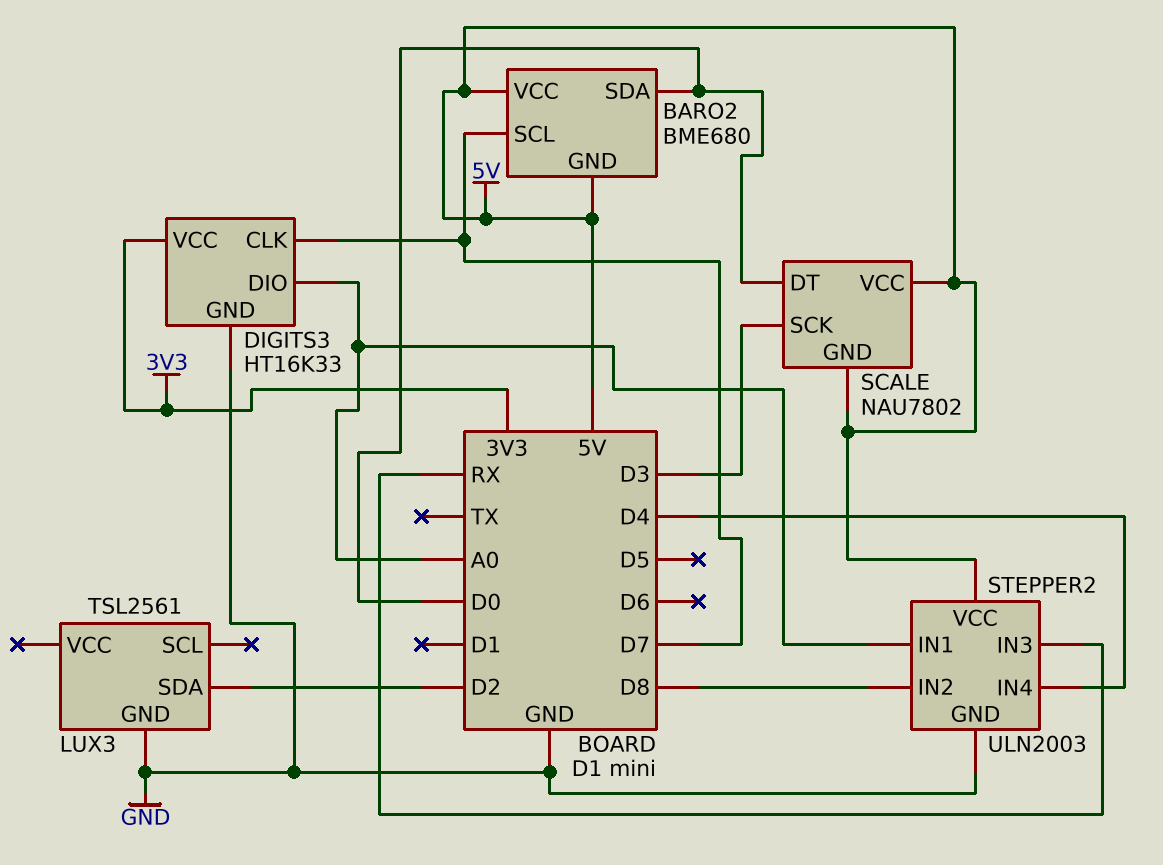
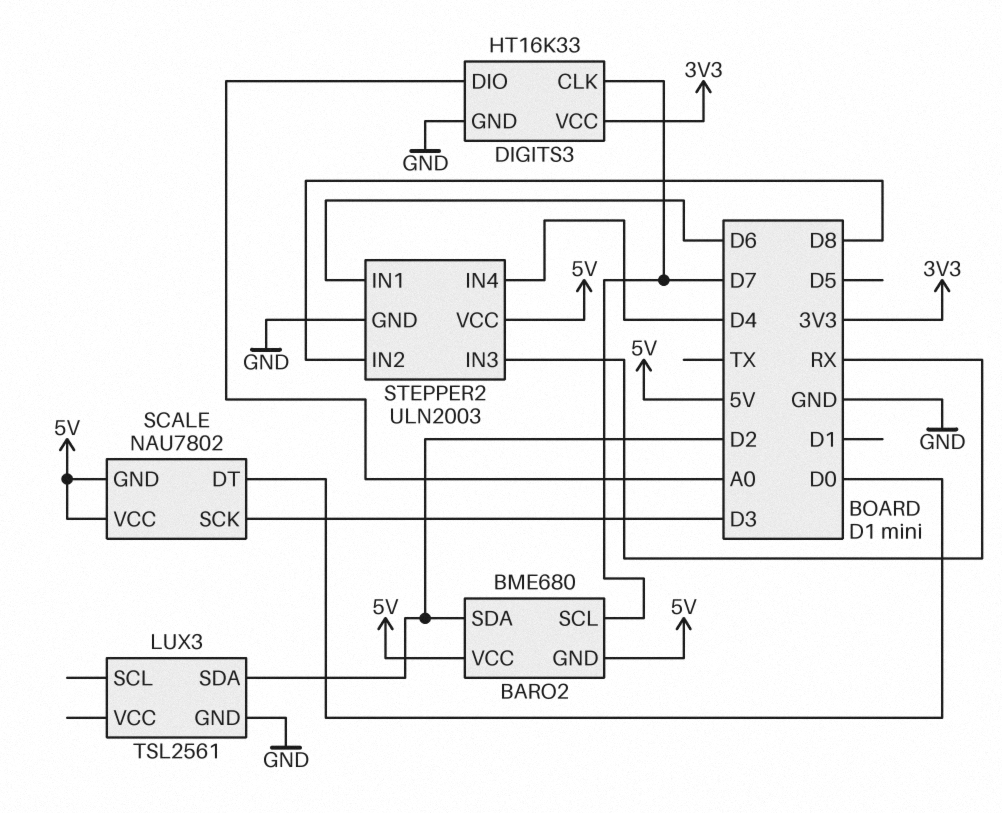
BARO2 pin SDA: D0 -> D2
STEPPER2 pin IN1: A0 -> D6

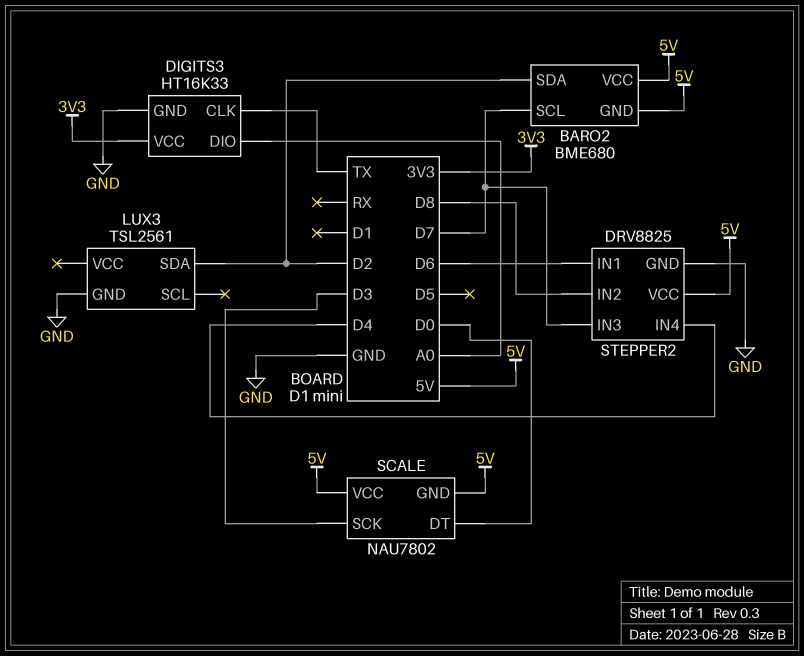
DIGITS3 pin CLK: D7 -> TX
STEPPER2: ULN2003 -> DRV8825
STEPPER2 pin IN3: RX -> D7

